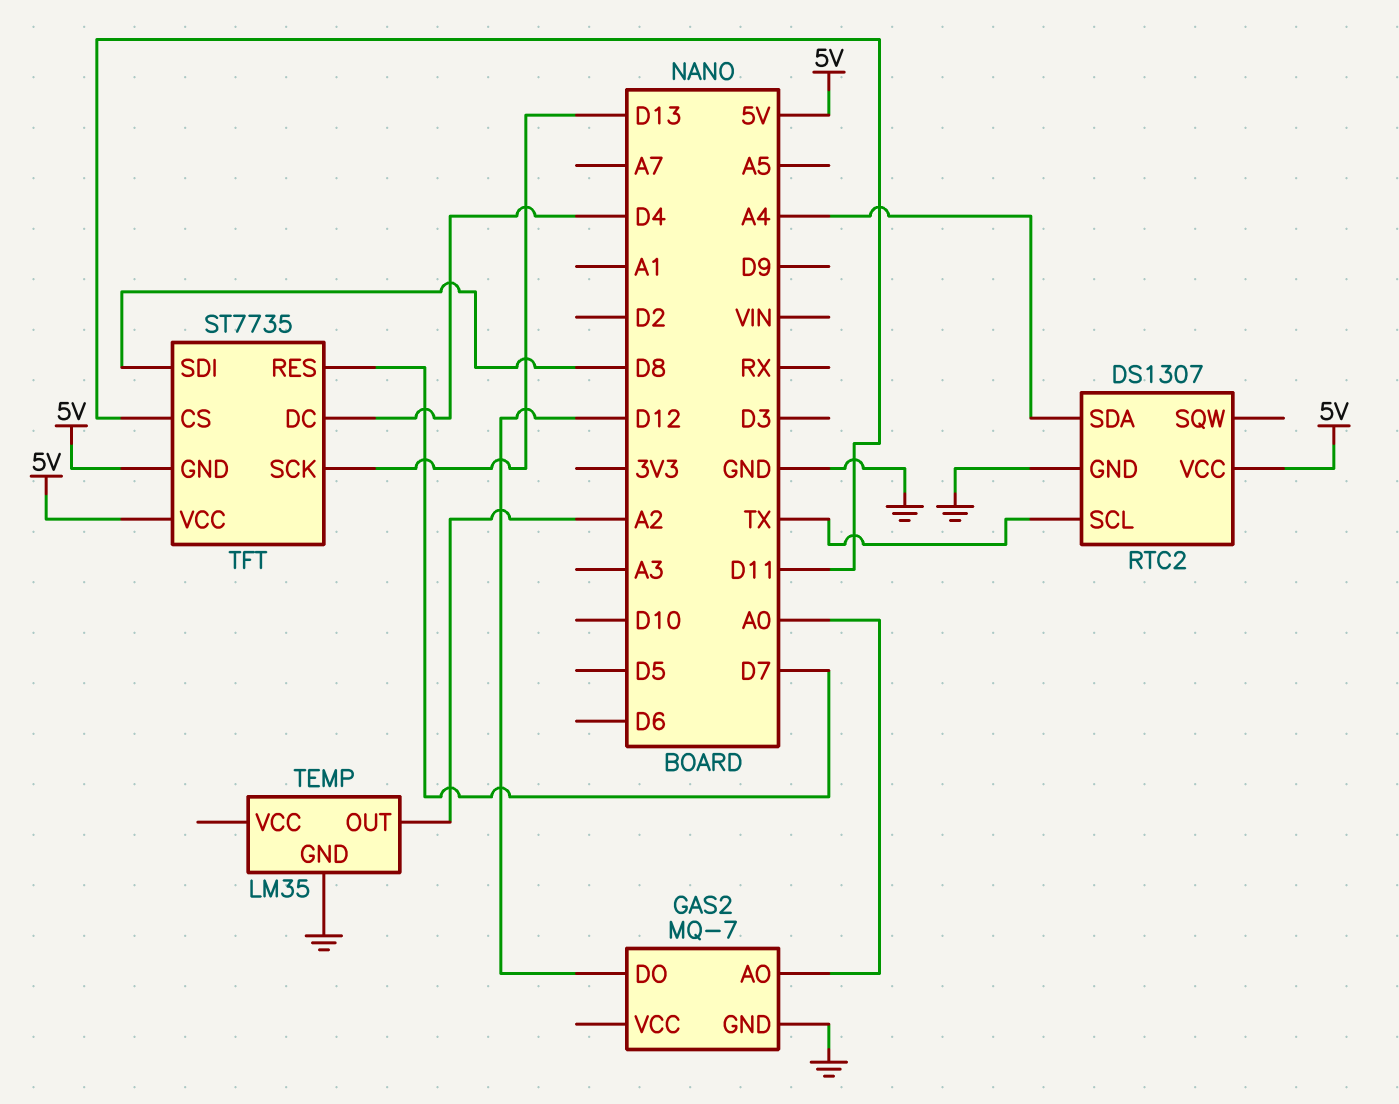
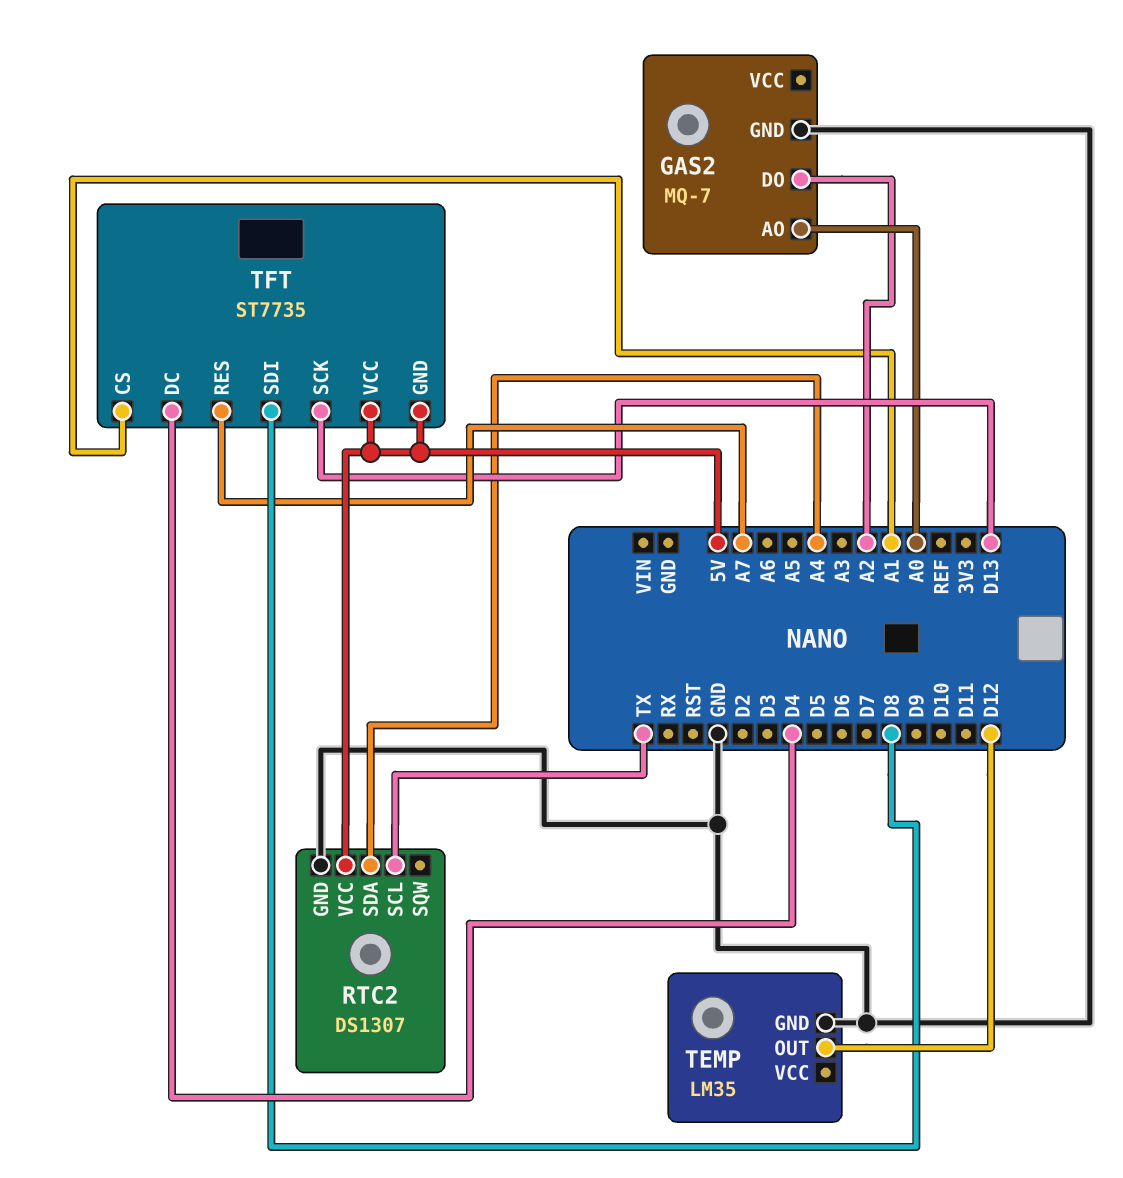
GAS2 pin DO: D12 -> A2
TEMP pin OUT: A2 -> D12
TFT pin CS: D11 -> A1
TFT pin RES: D7 -> A7

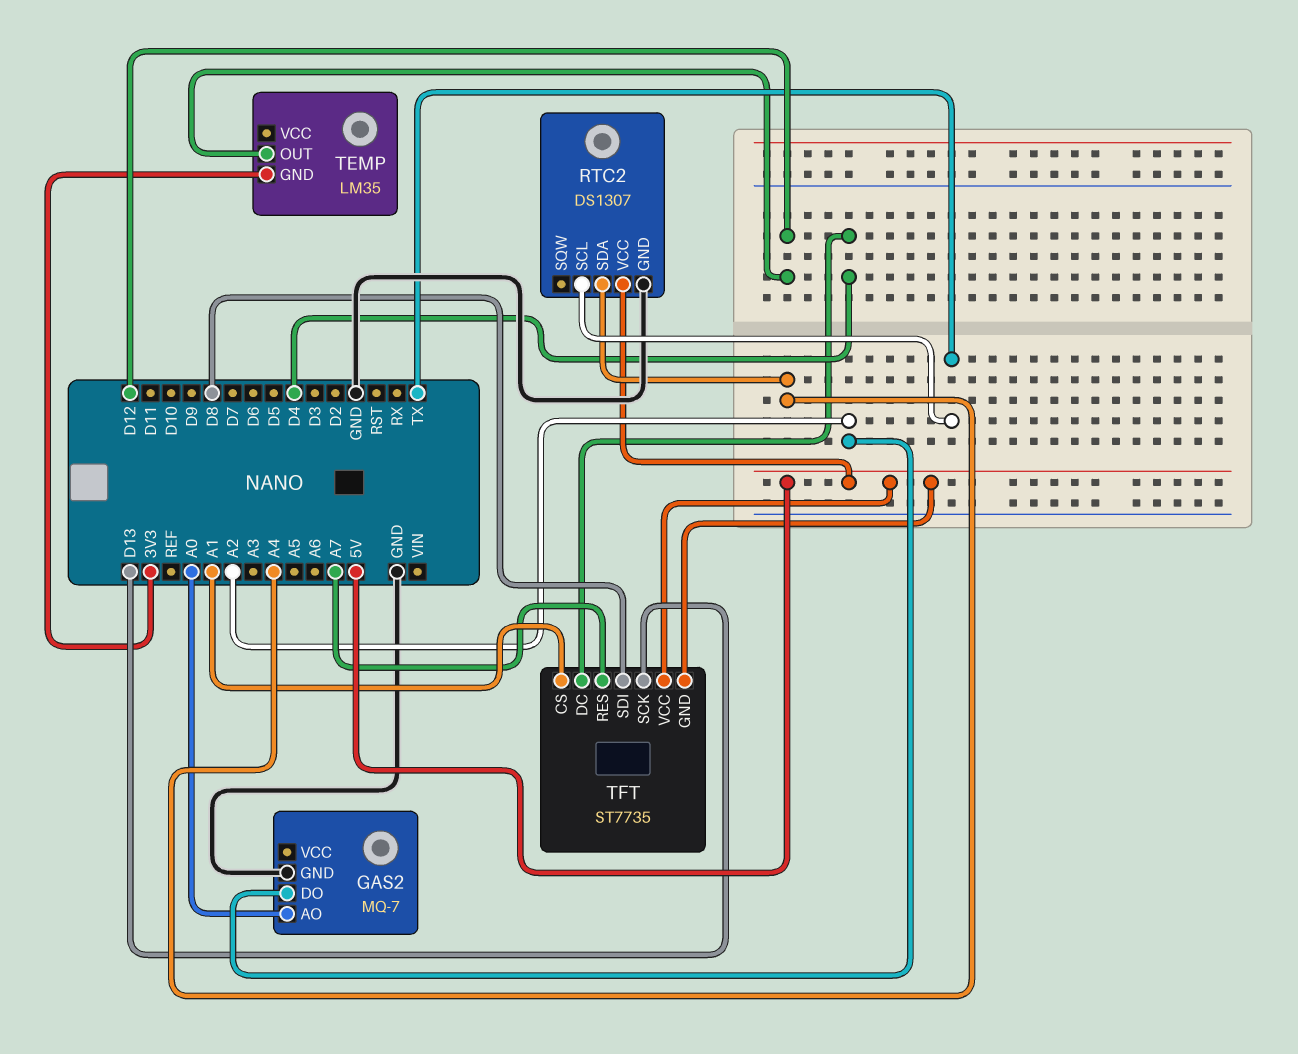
TEMP pin GND: GND -> 3V3

